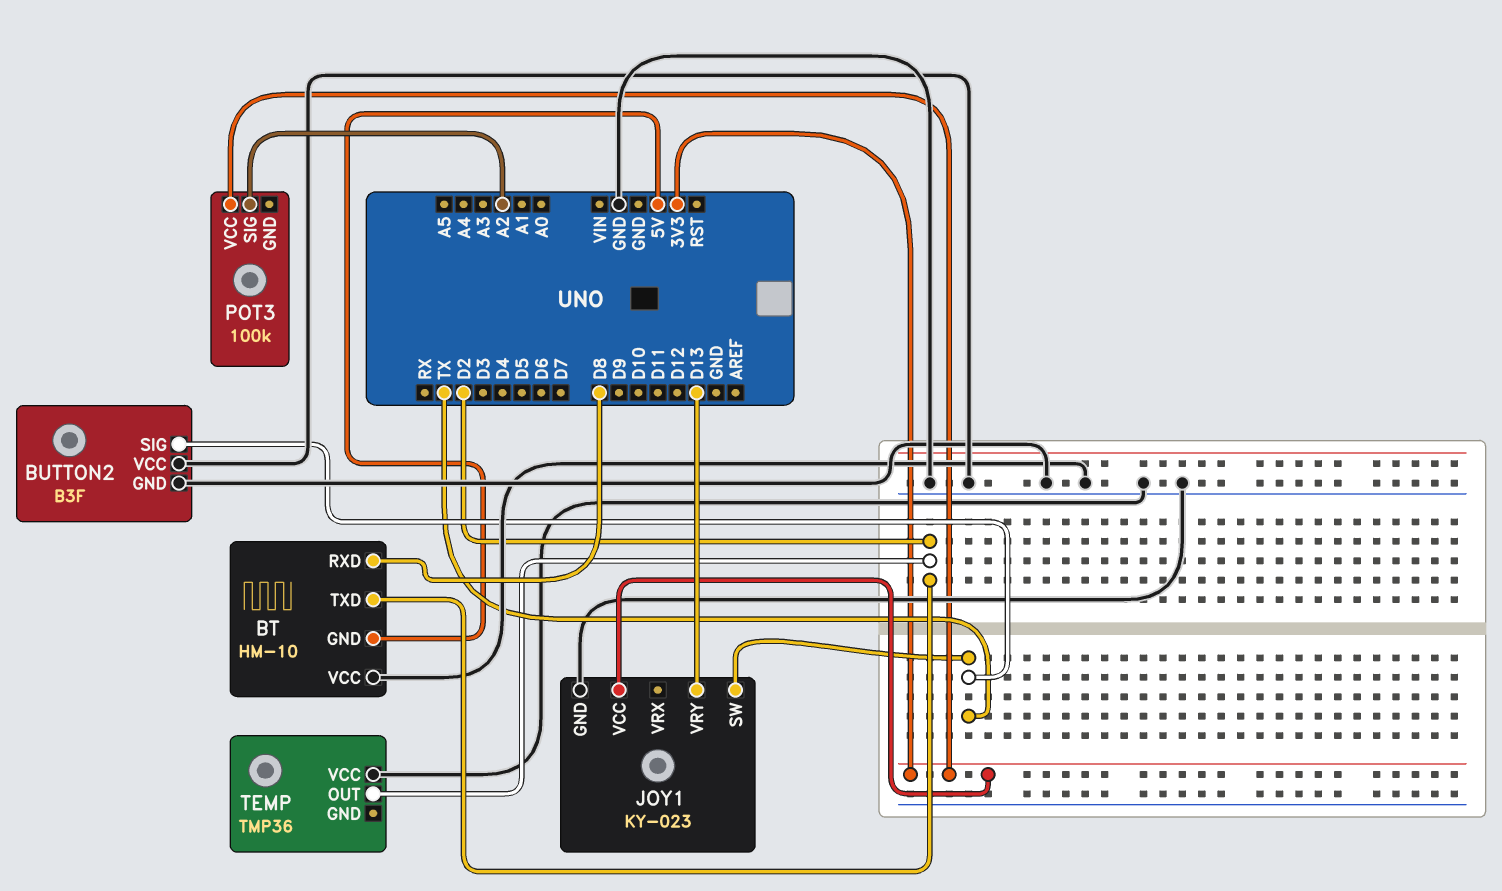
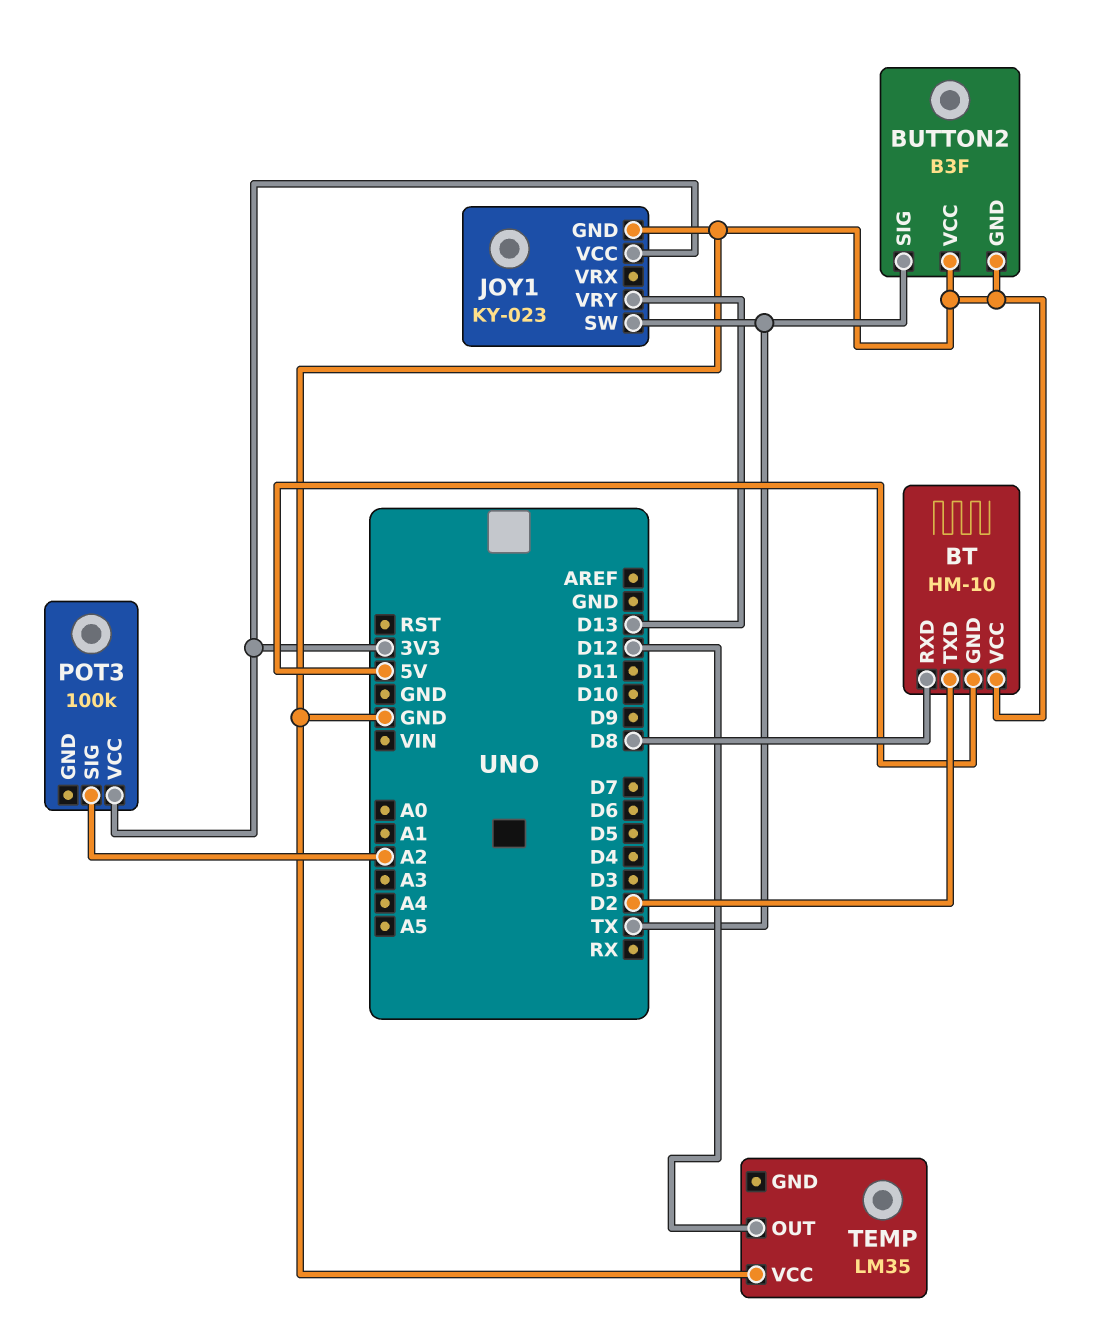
TEMP: TMP36 -> LM35
TEMP pin OUT: D2 -> D12

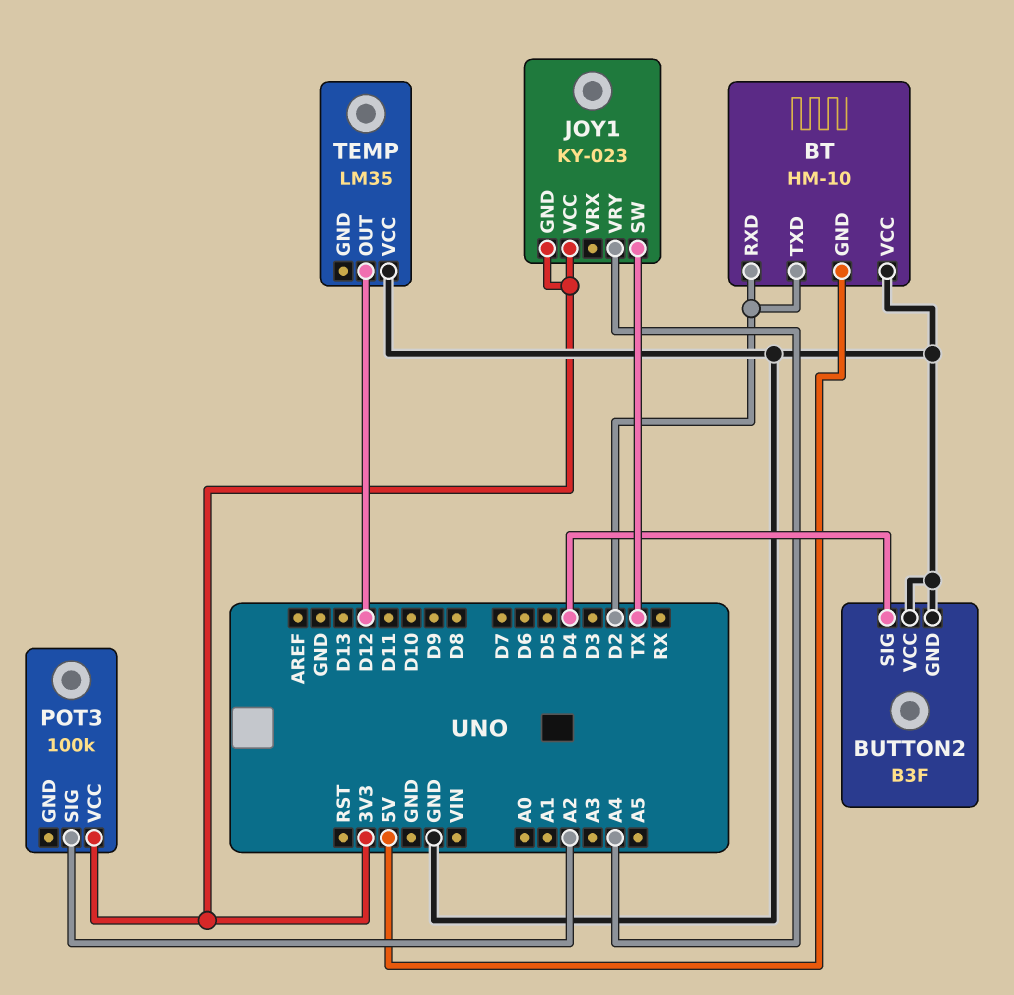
BT pin RXD: D8 -> D2
BUTTON2 pin SIG: TX -> D4
JOY1 pin GND: GND -> 3V3
JOY1 pin VRY: D13 -> A4

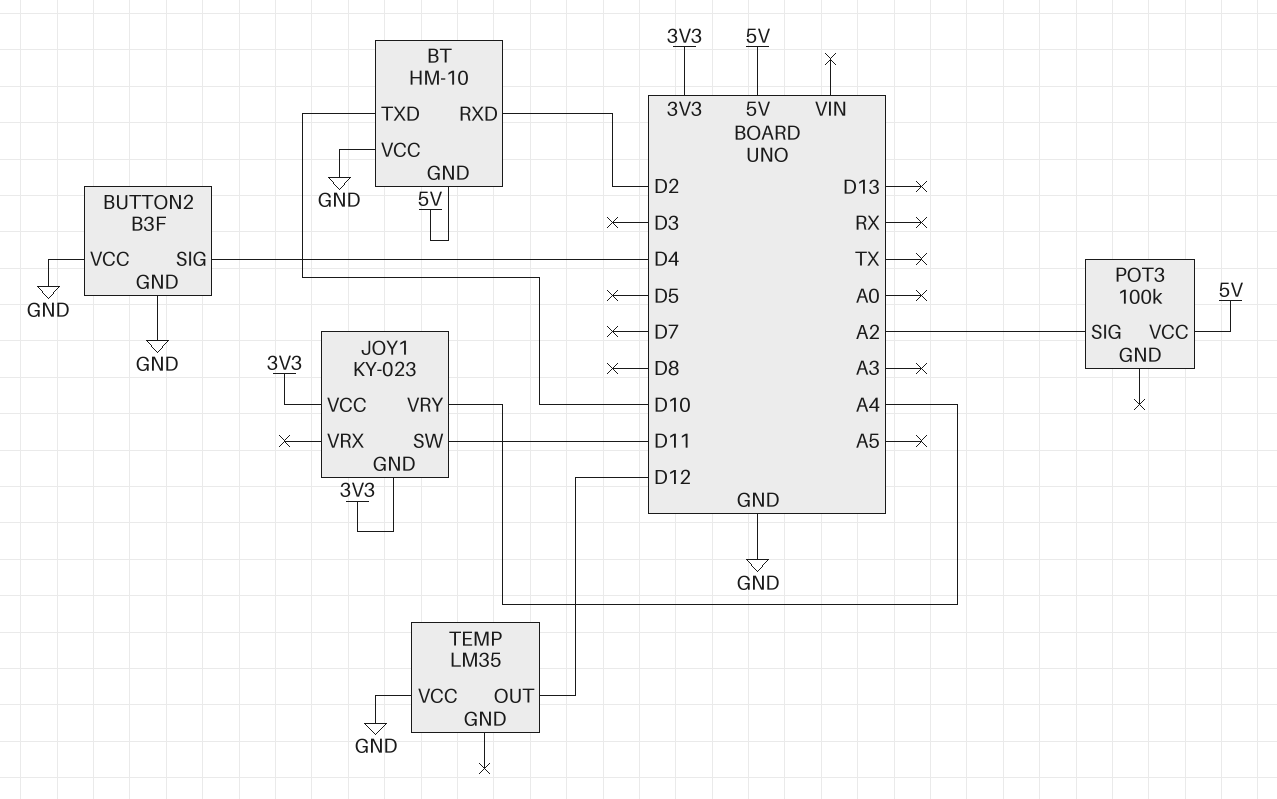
BT pin TXD: D2 -> D10
JOY1 pin SW: TX -> D11
POT3 pin VCC: 3V3 -> 5V

